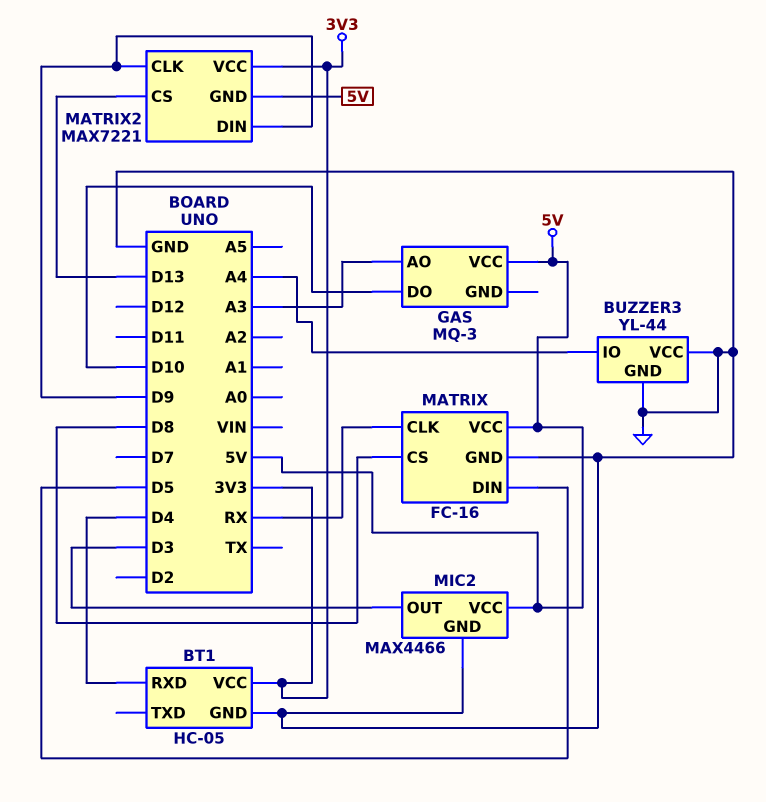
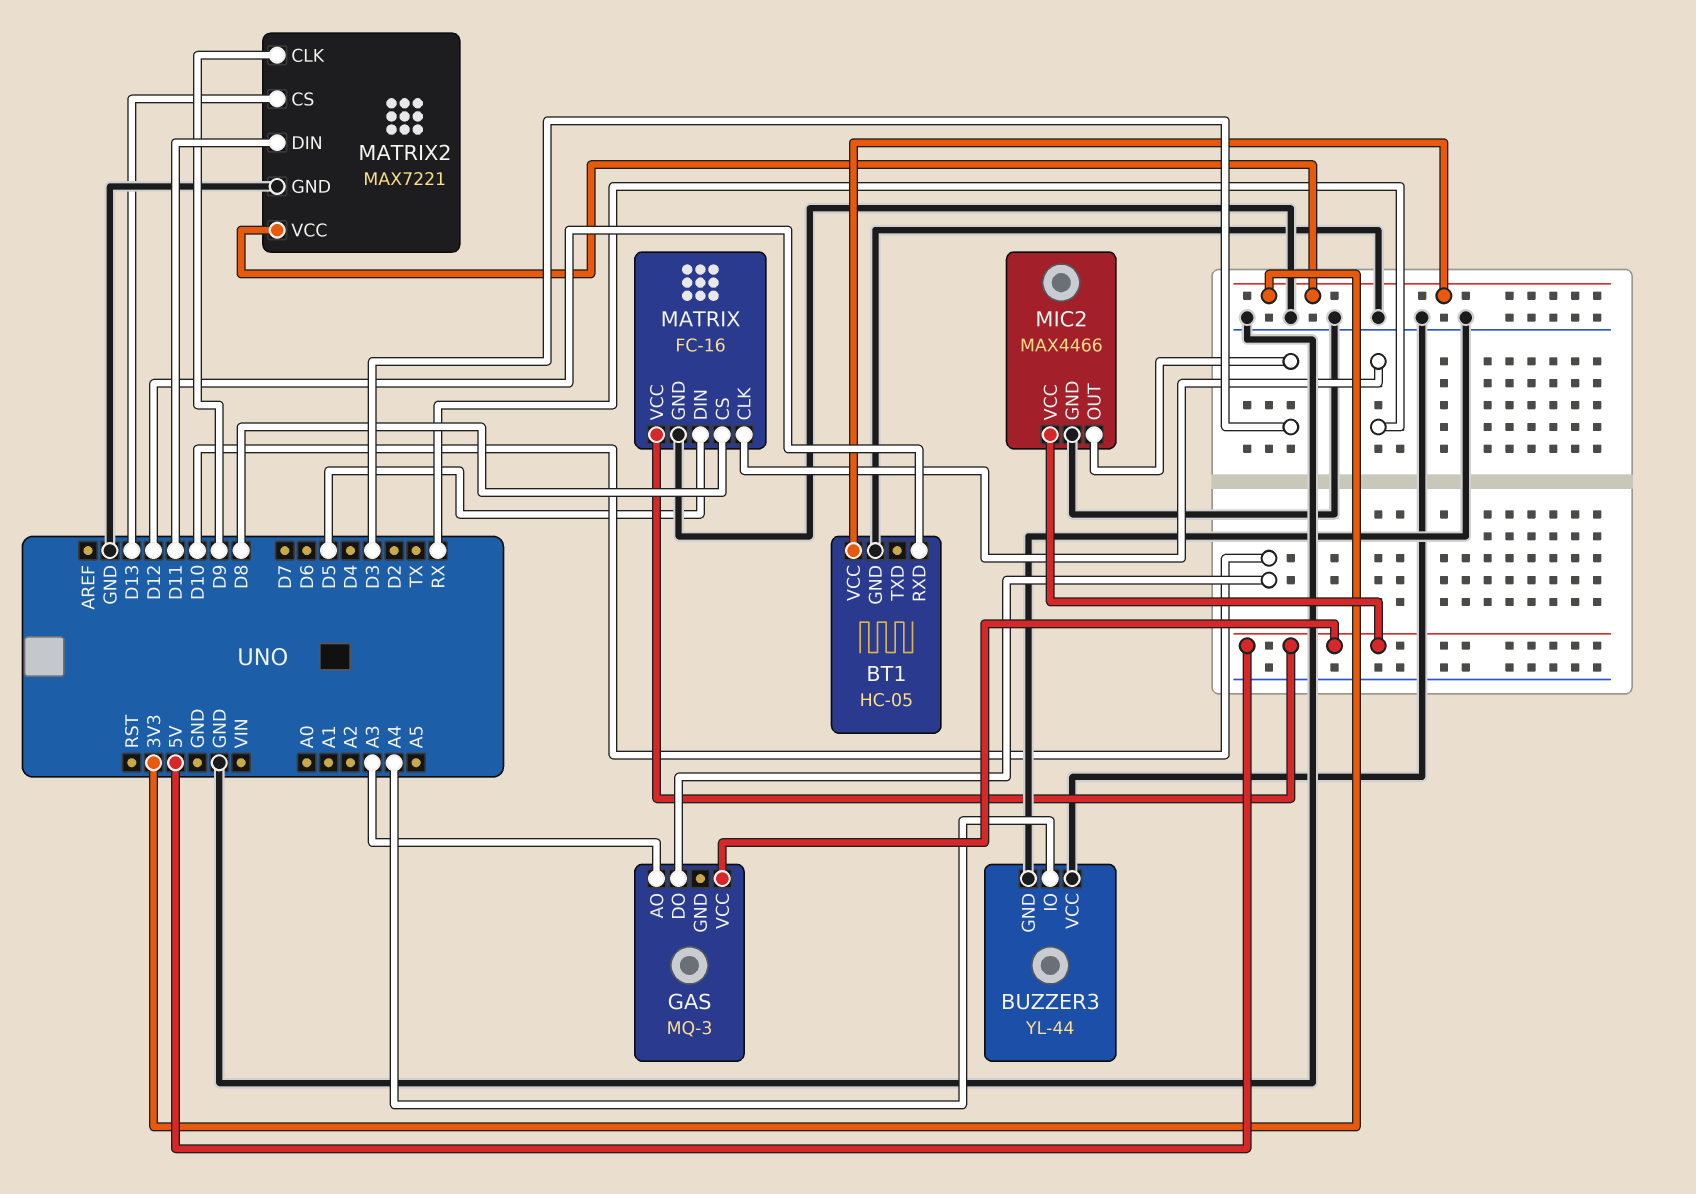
BT1 pin RXD: D4 -> D12
MATRIX2 pin DIN: D9 -> D11
MATRIX2 pin GND: 5V -> GND

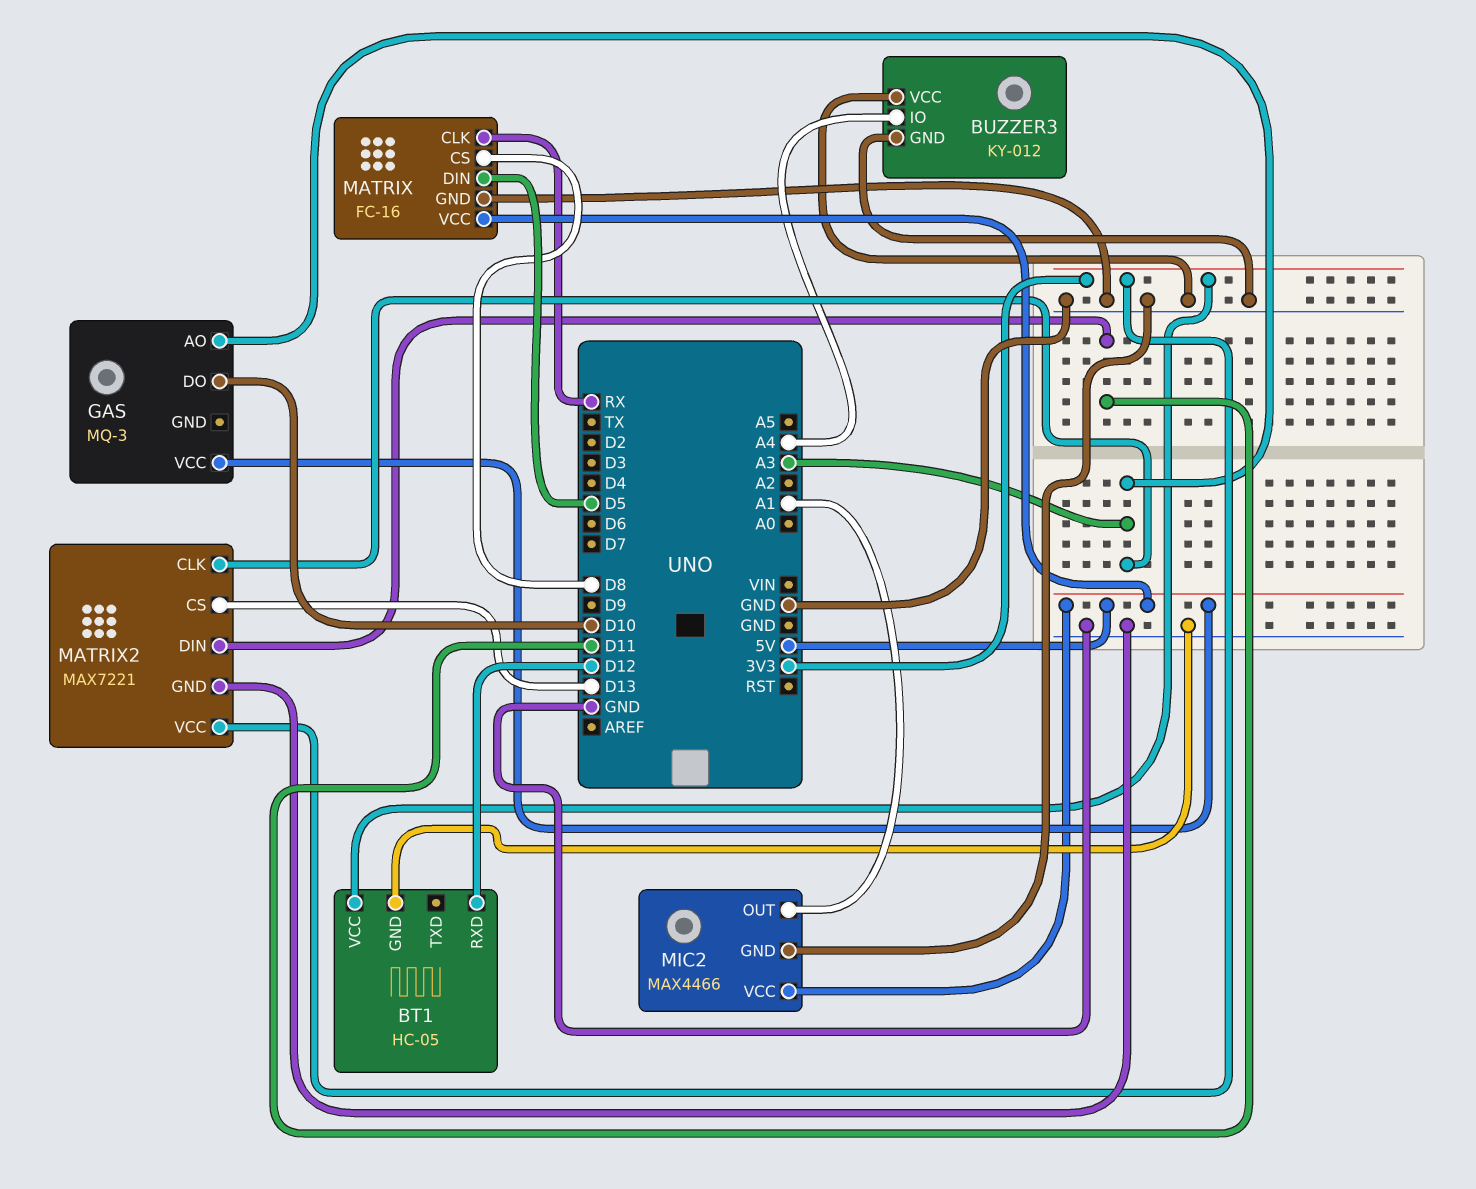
BUZZER3: YL-44 -> KY-012
MATRIX2 pin CLK: D9 -> A3
MIC2 pin OUT: D3 -> A1

